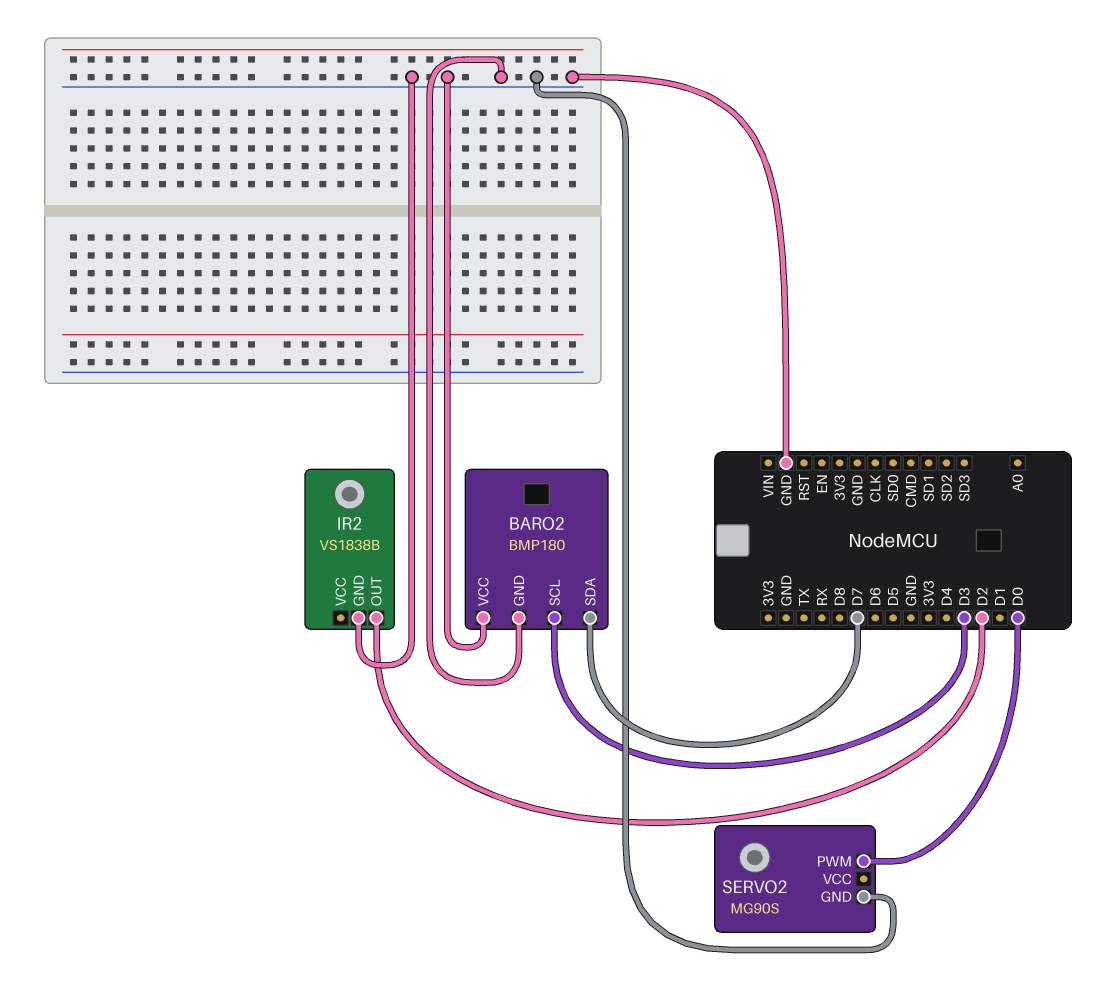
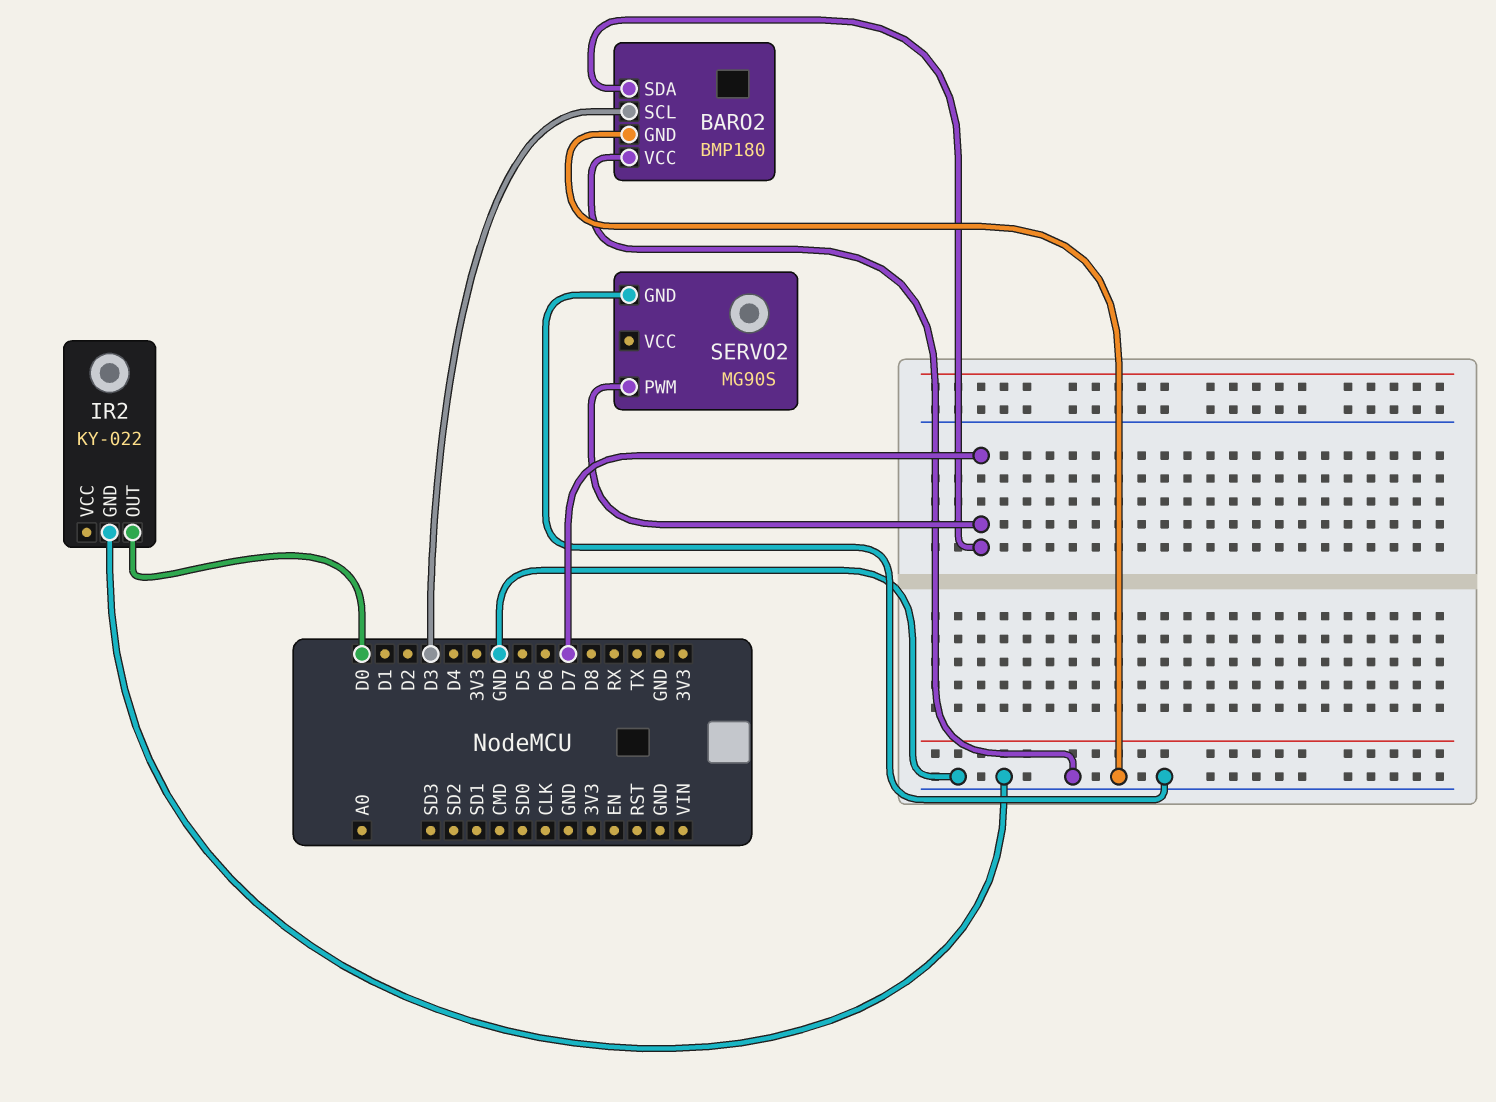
IR2: VS1838B -> KY-022
IR2 pin OUT: D2 -> D0
SERVO2 pin PWM: D0 -> D7

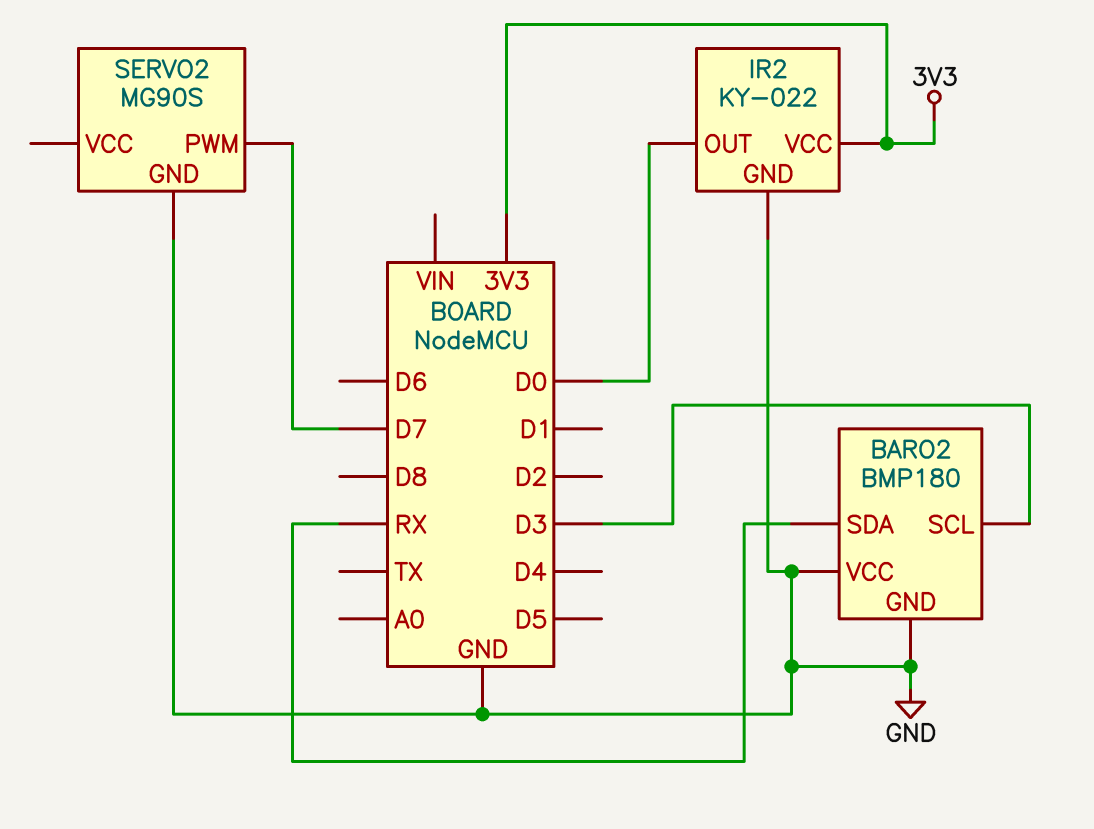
BARO2 pin SDA: D7 -> RX
IR2 pin VCC: none -> 3V3

